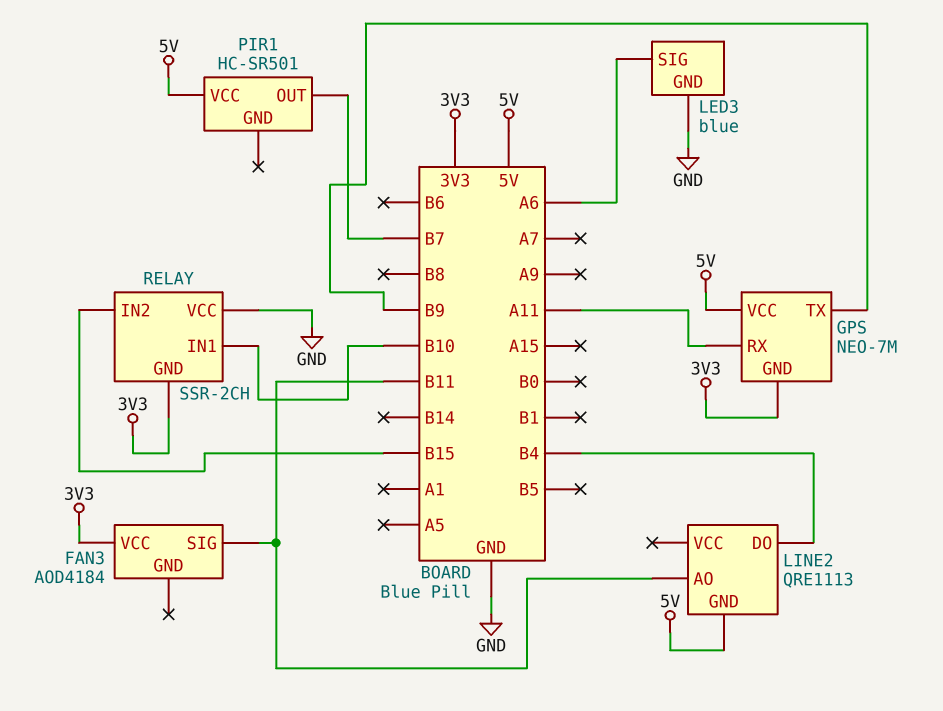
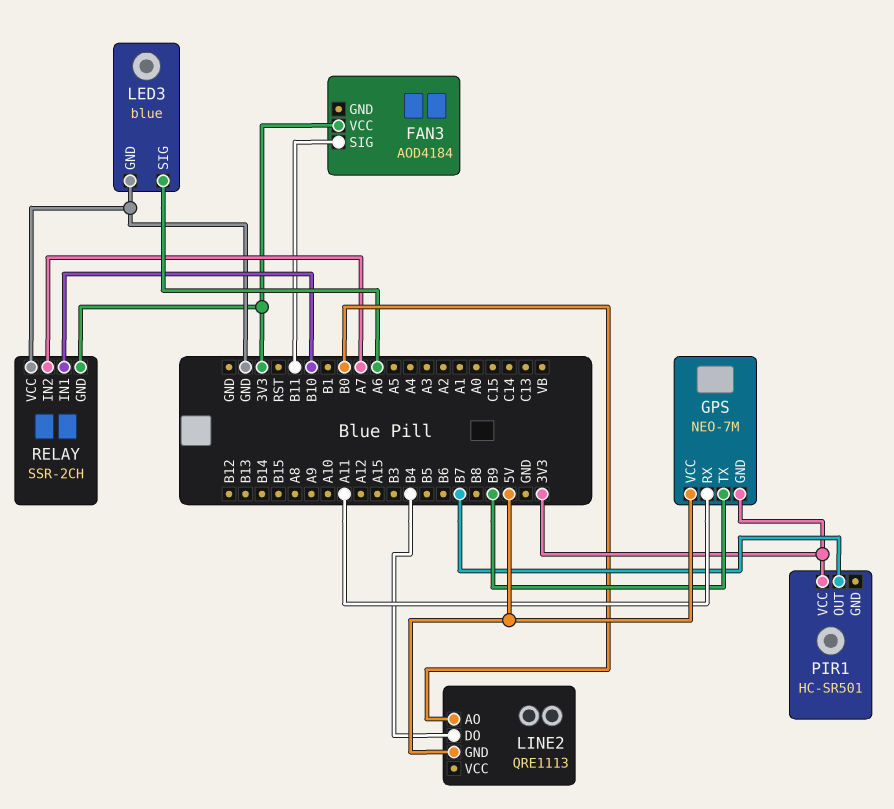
LINE2 pin AO: B11 -> B0
PIR1 pin VCC: 5V -> 3V3
RELAY pin IN2: B15 -> A7

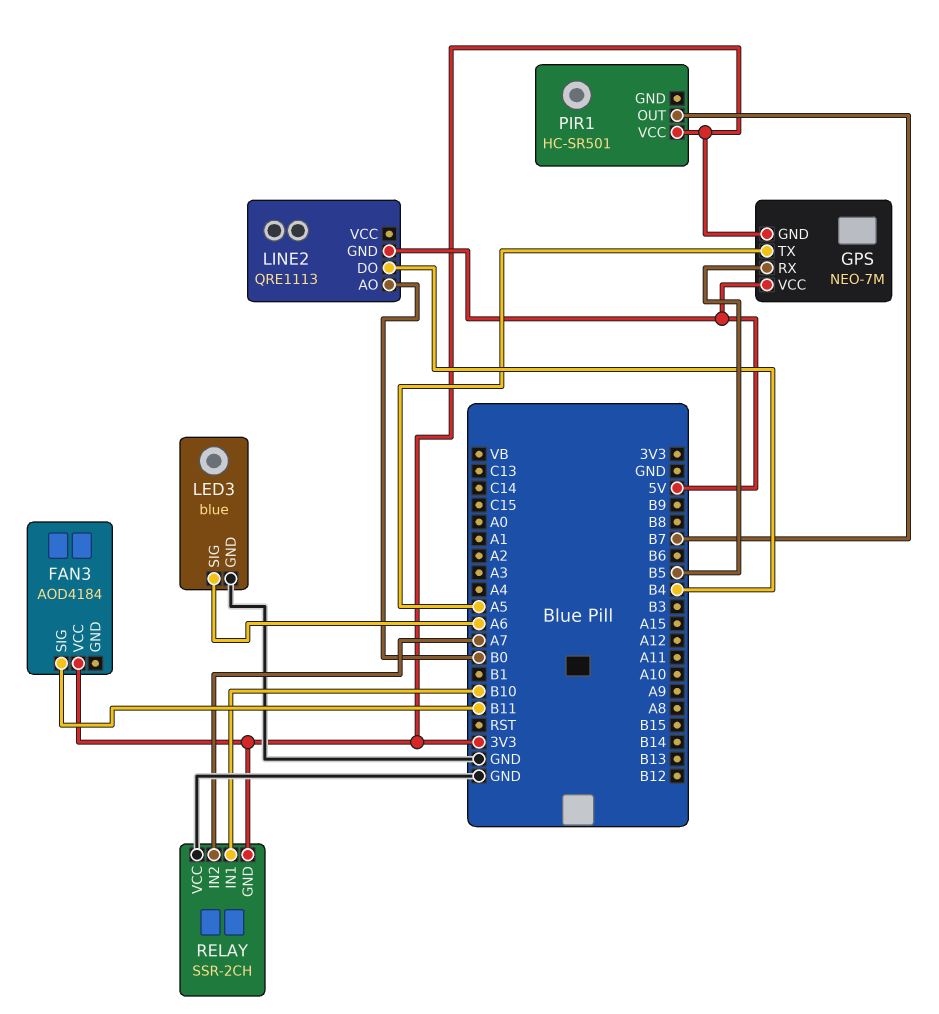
GPS pin RX: A11 -> B5
GPS pin TX: B9 -> A5

